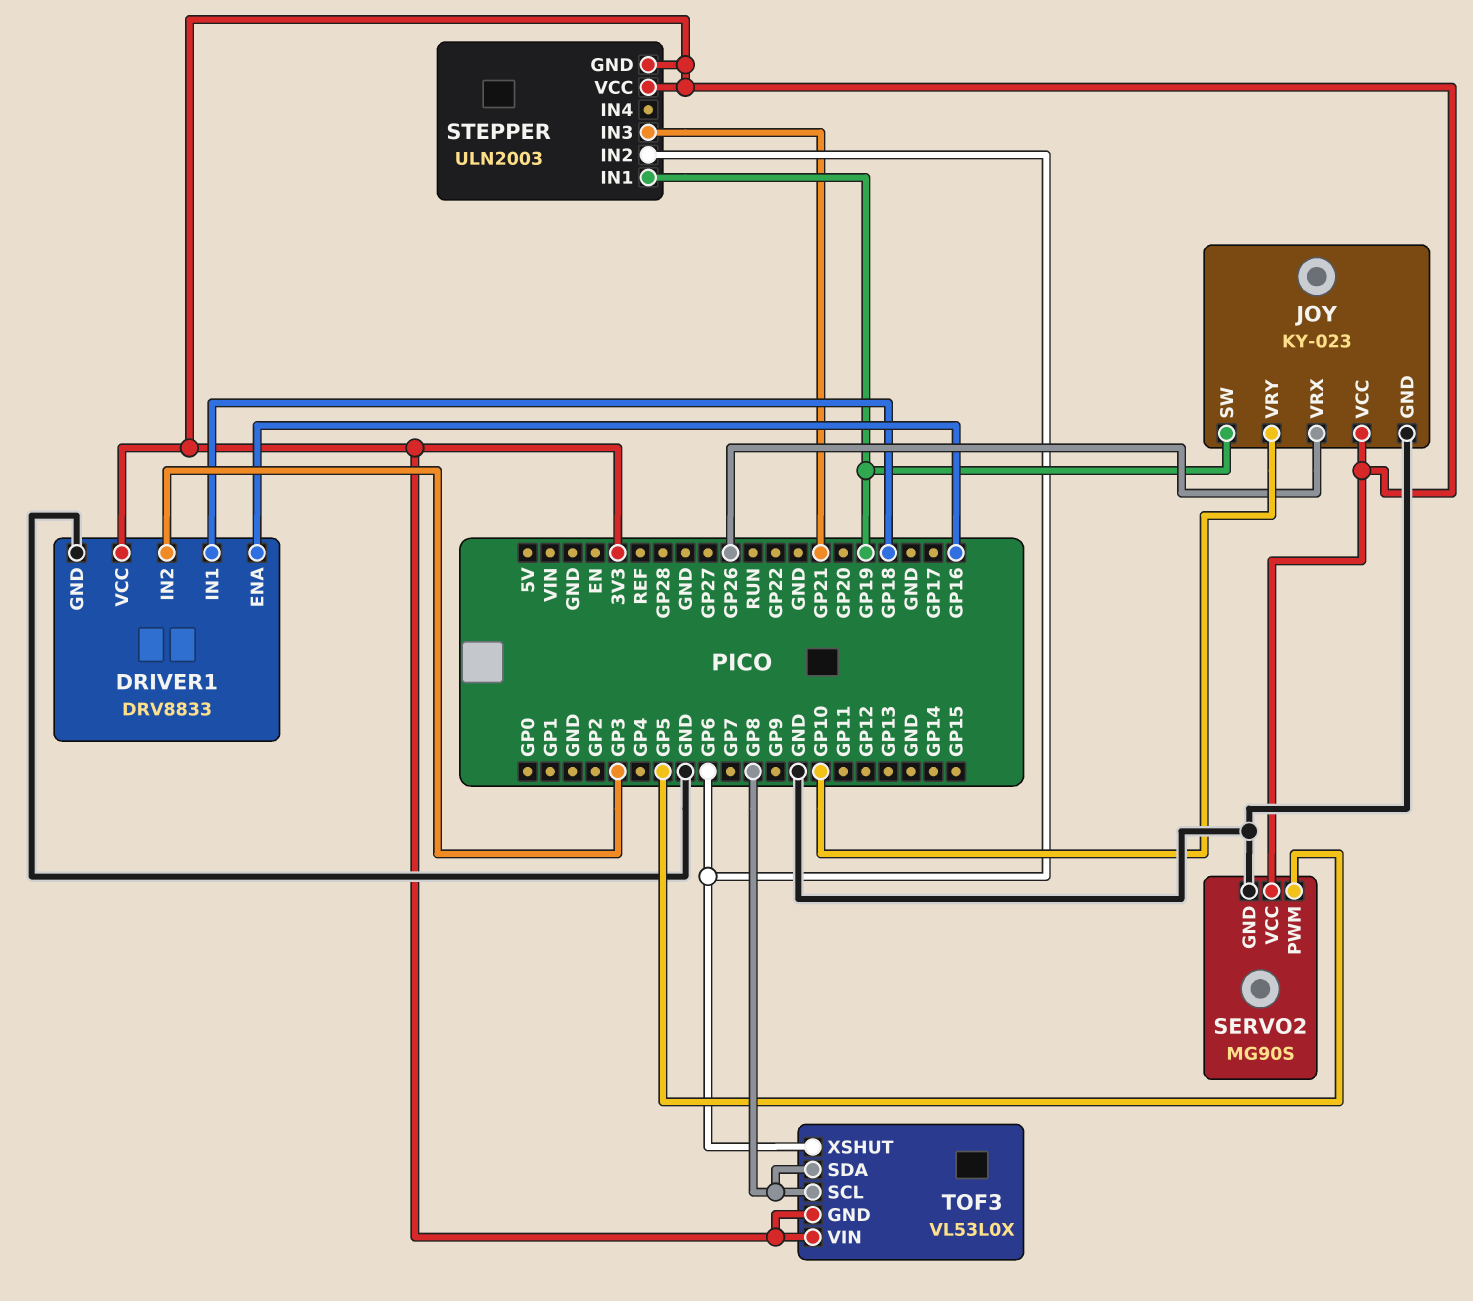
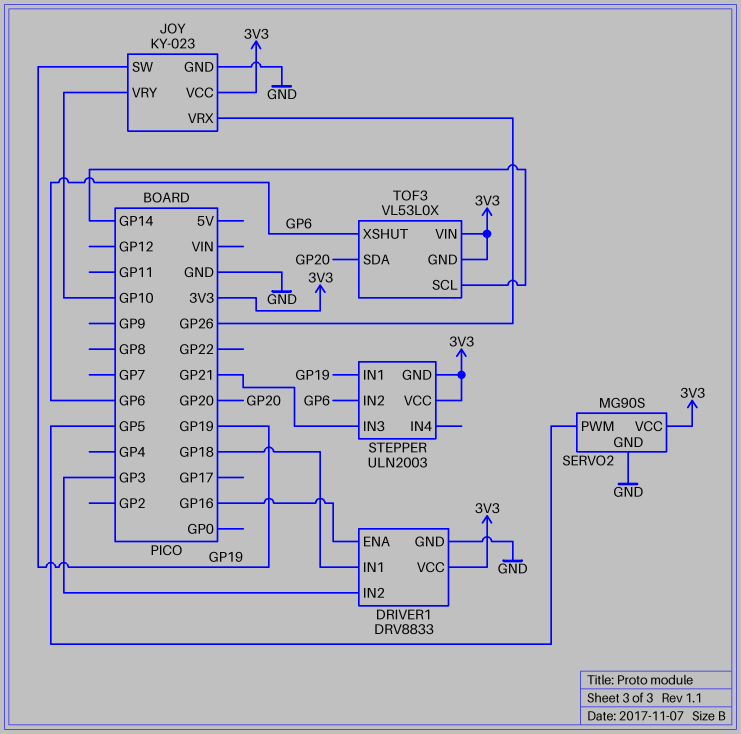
TOF3 pin SCL: GP8 -> GP14
TOF3 pin SDA: GP8 -> GP20

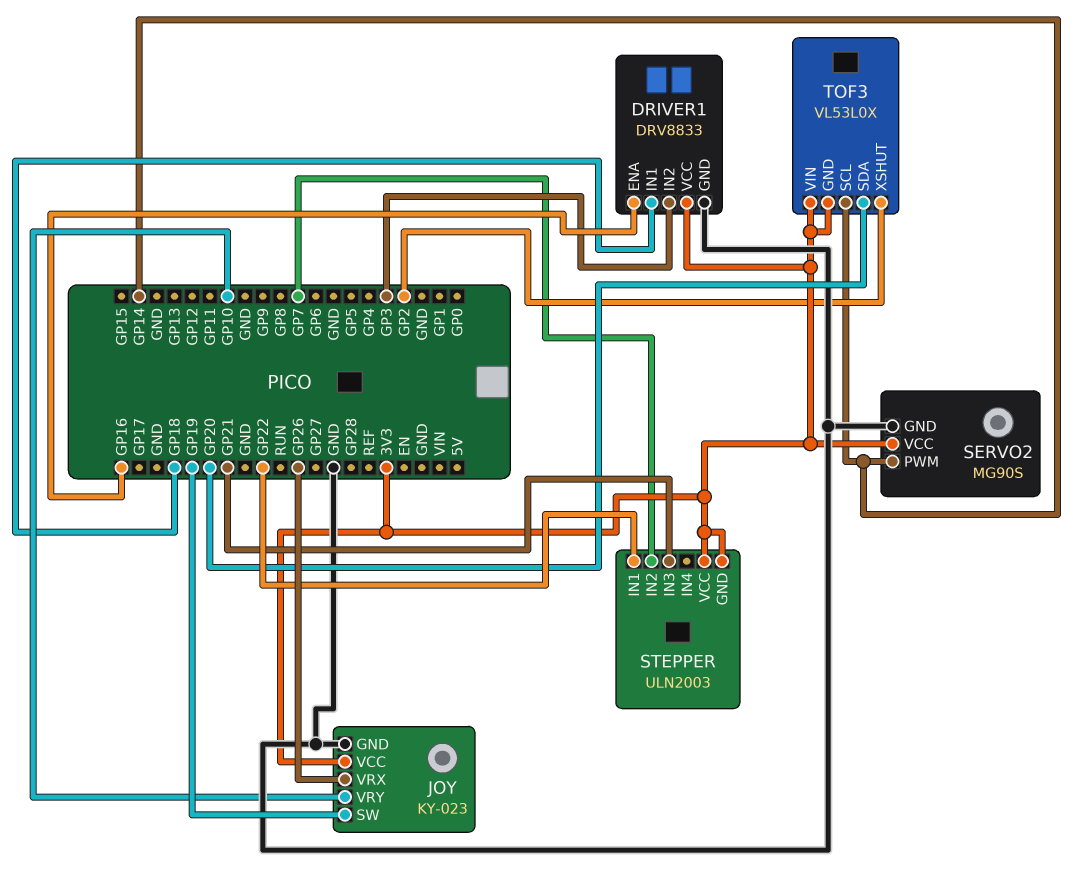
SERVO2 pin PWM: GP5 -> GP14
STEPPER pin IN1: GP19 -> GP22
STEPPER pin IN2: GP6 -> GP7
TOF3 pin XSHUT: GP6 -> GP2

